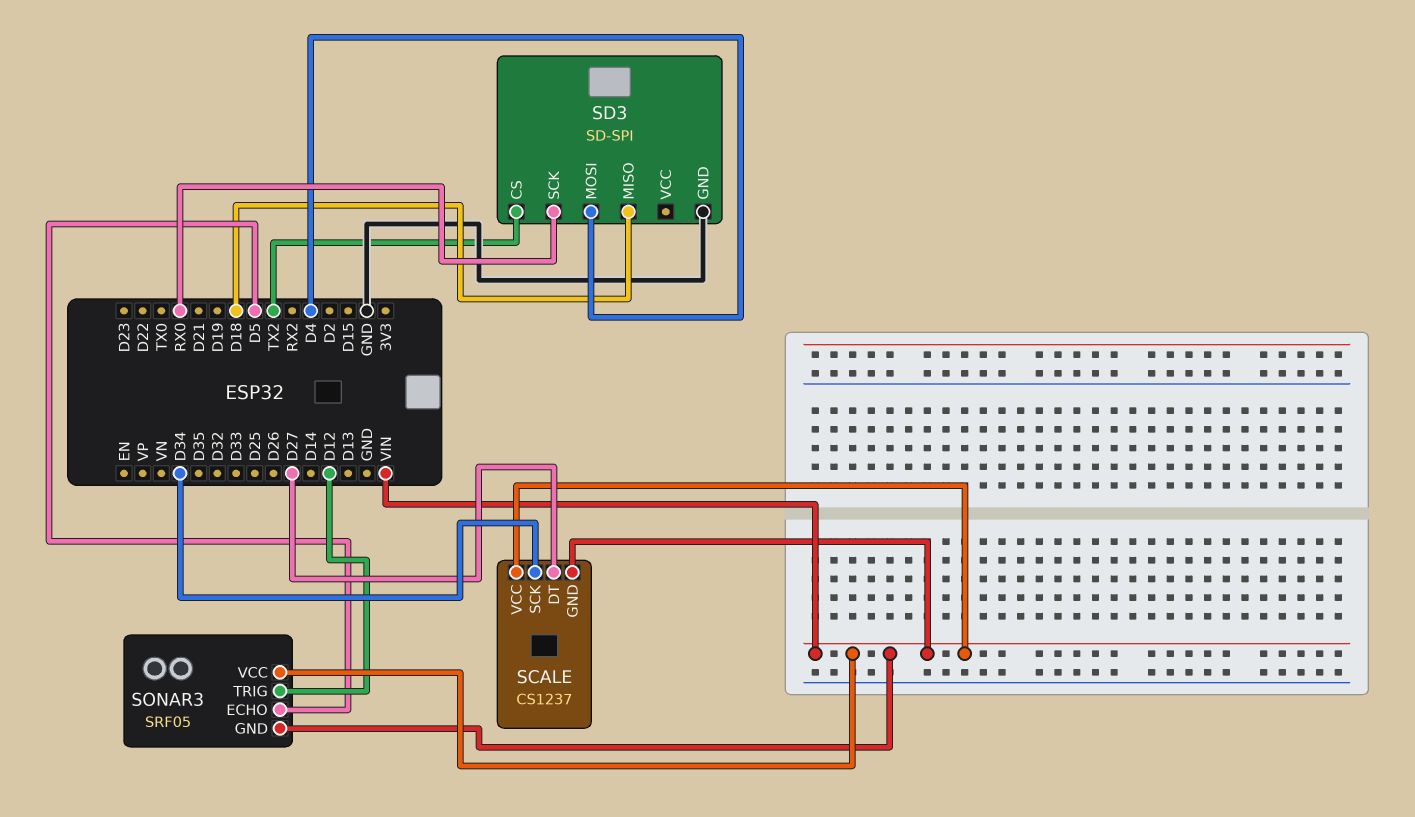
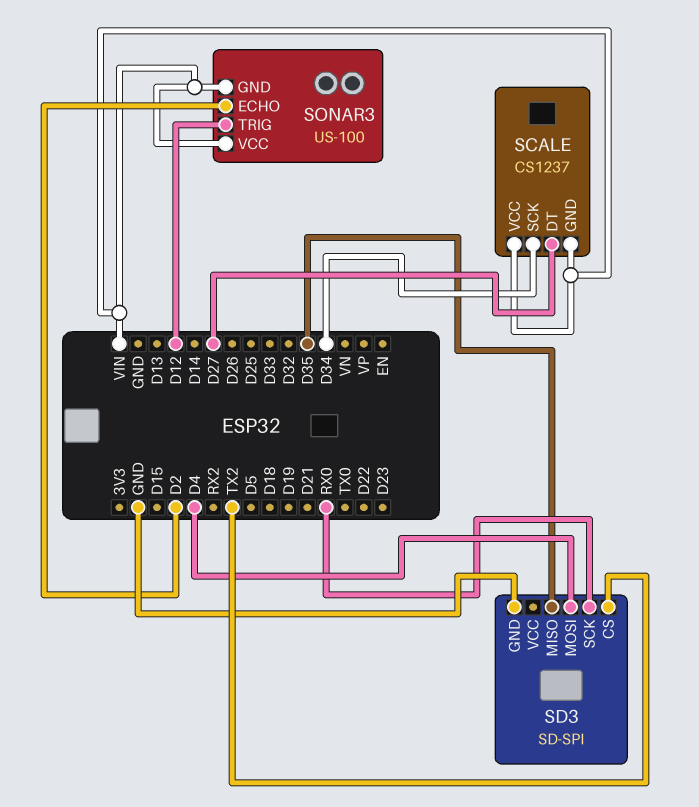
SD3 pin MISO: D18 -> D35
SONAR3: SRF05 -> US-100
SONAR3 pin ECHO: D5 -> D2

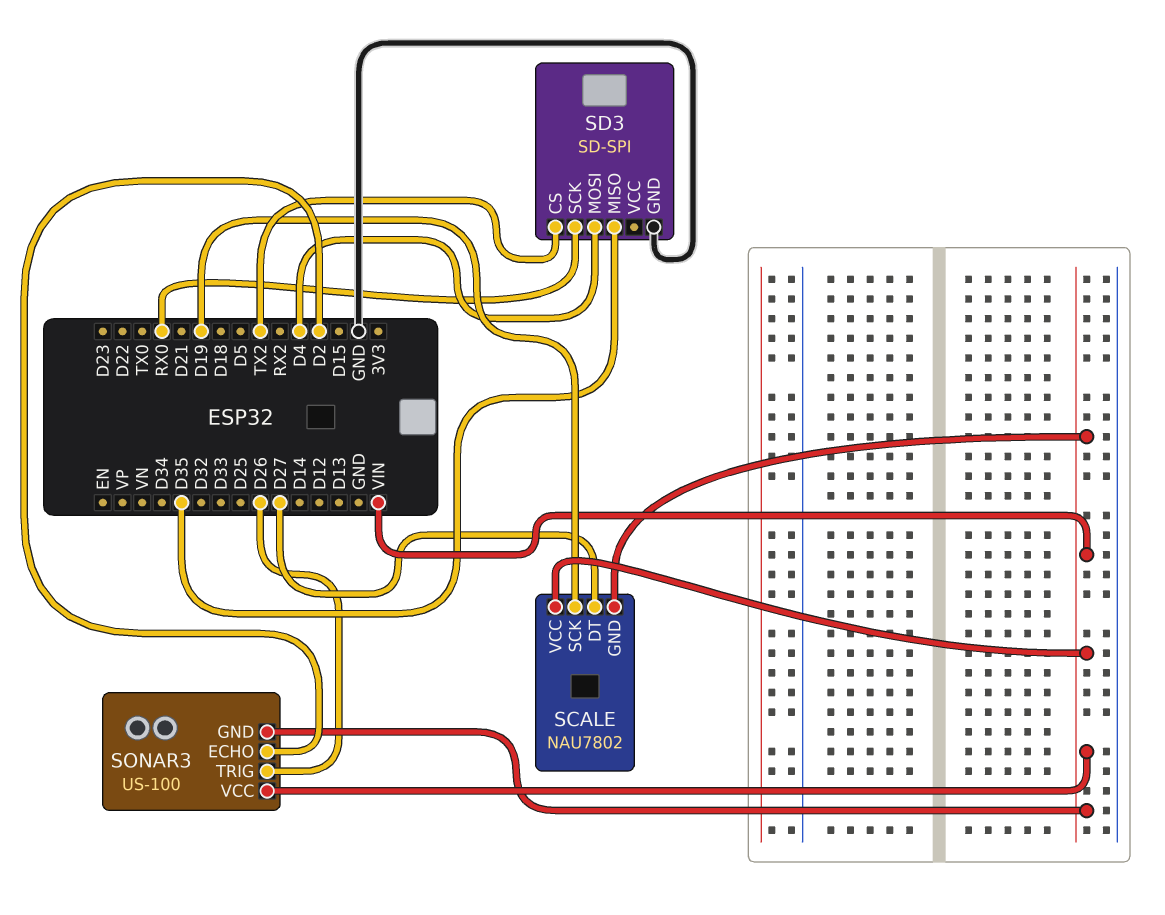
SCALE: CS1237 -> NAU7802
SCALE pin SCK: D34 -> D19
SONAR3 pin TRIG: D12 -> D26

